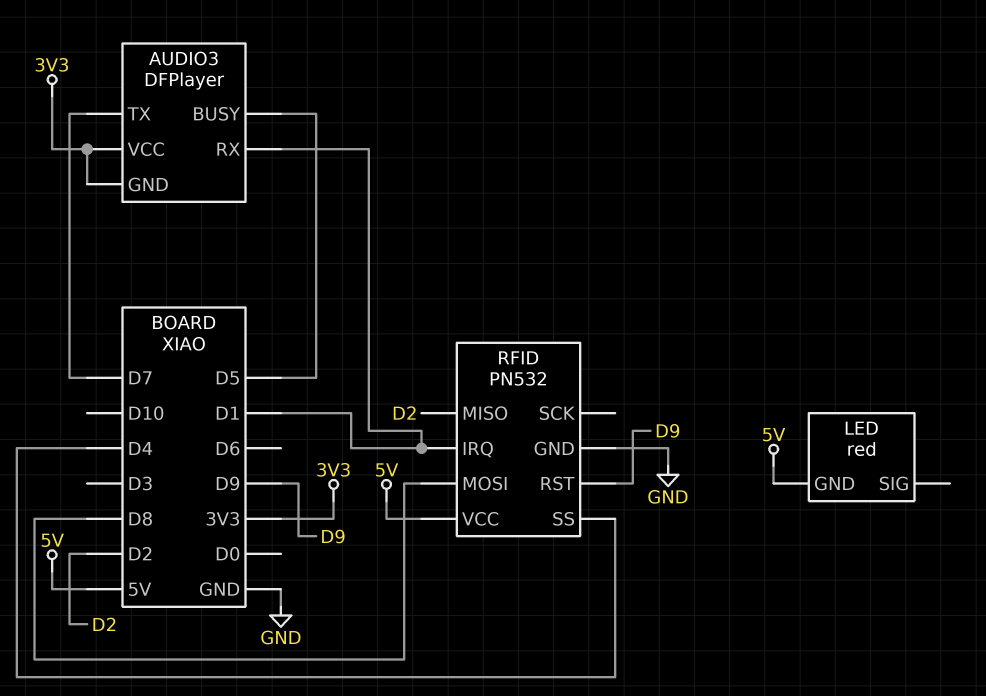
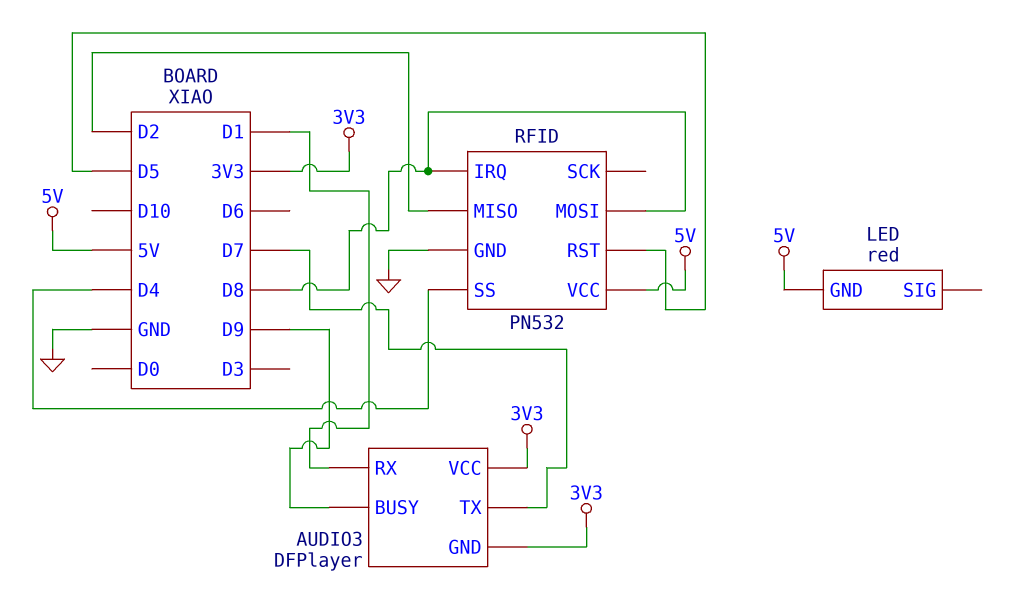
AUDIO3 pin BUSY: D5 -> D9
RFID pin IRQ: D1 -> D8
RFID pin RST: D9 -> D5

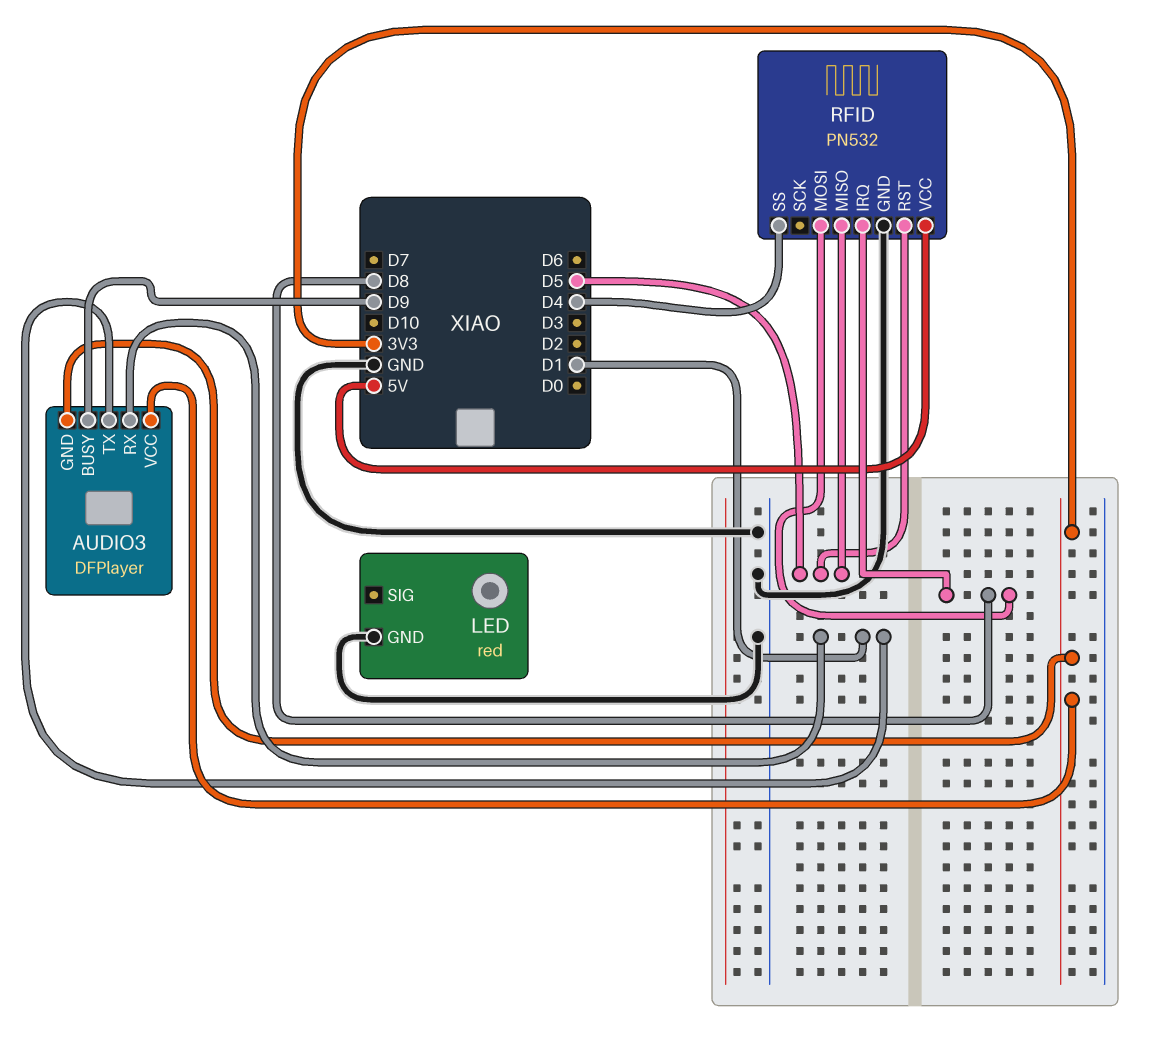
AUDIO3 pin TX: D7 -> D1
LED pin GND: 5V -> GND
RFID pin MISO: D2 -> D5

